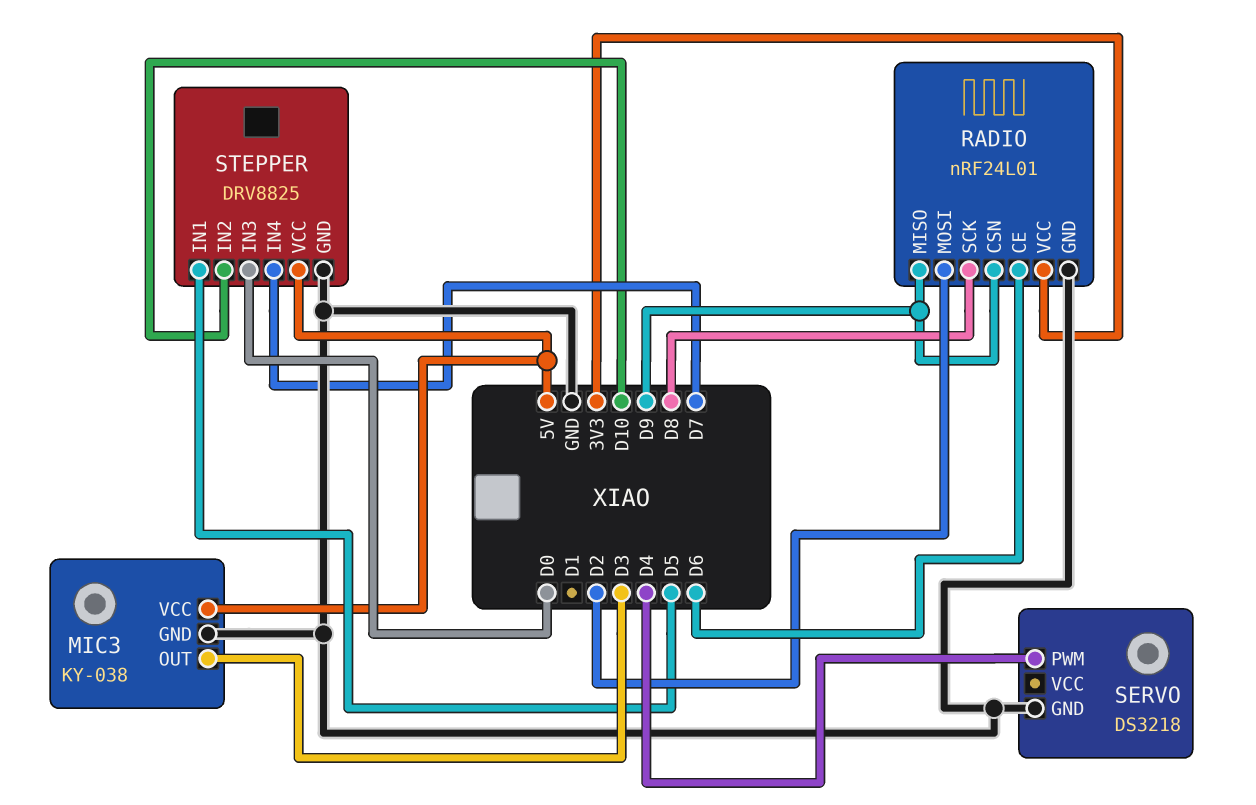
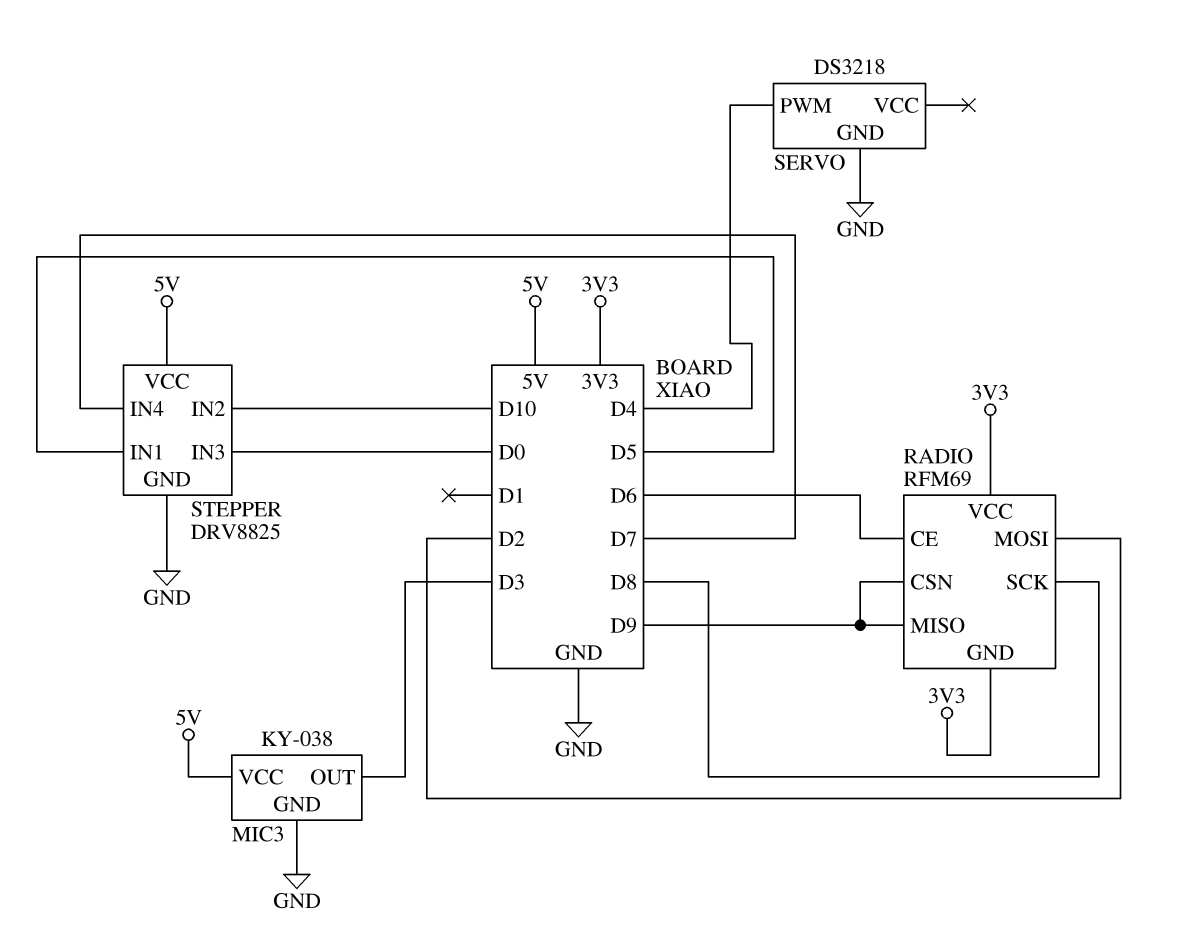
RADIO: nRF24L01 -> RFM69
RADIO pin GND: GND -> 3V3

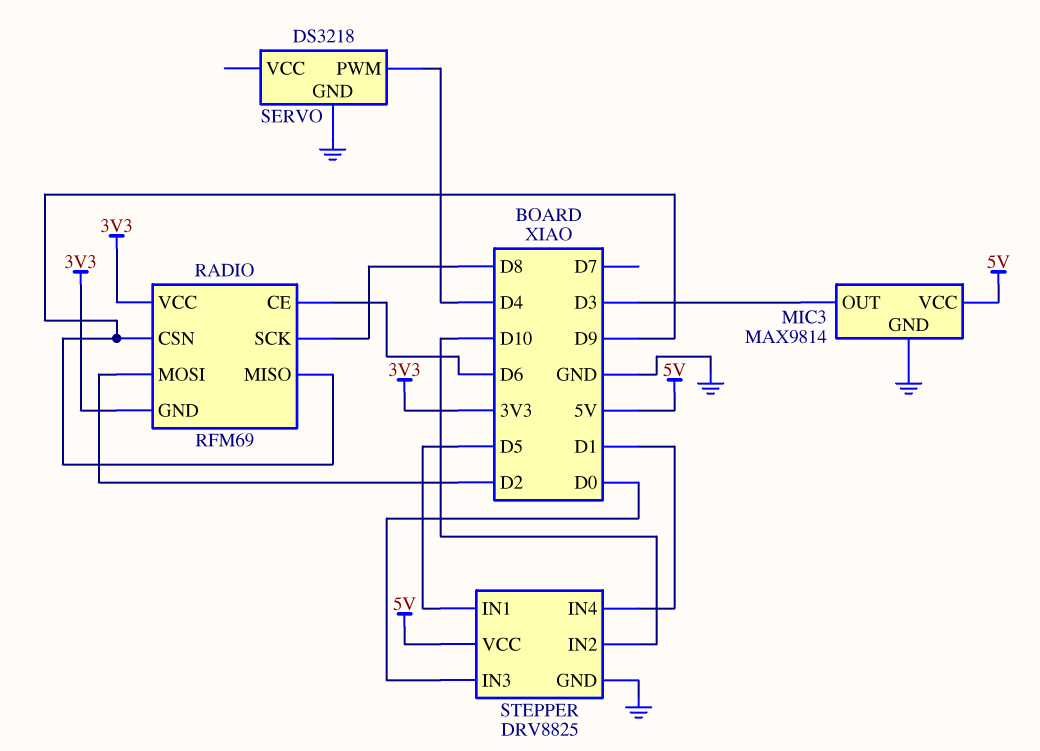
MIC3: KY-038 -> MAX9814
STEPPER pin IN4: D7 -> D1

